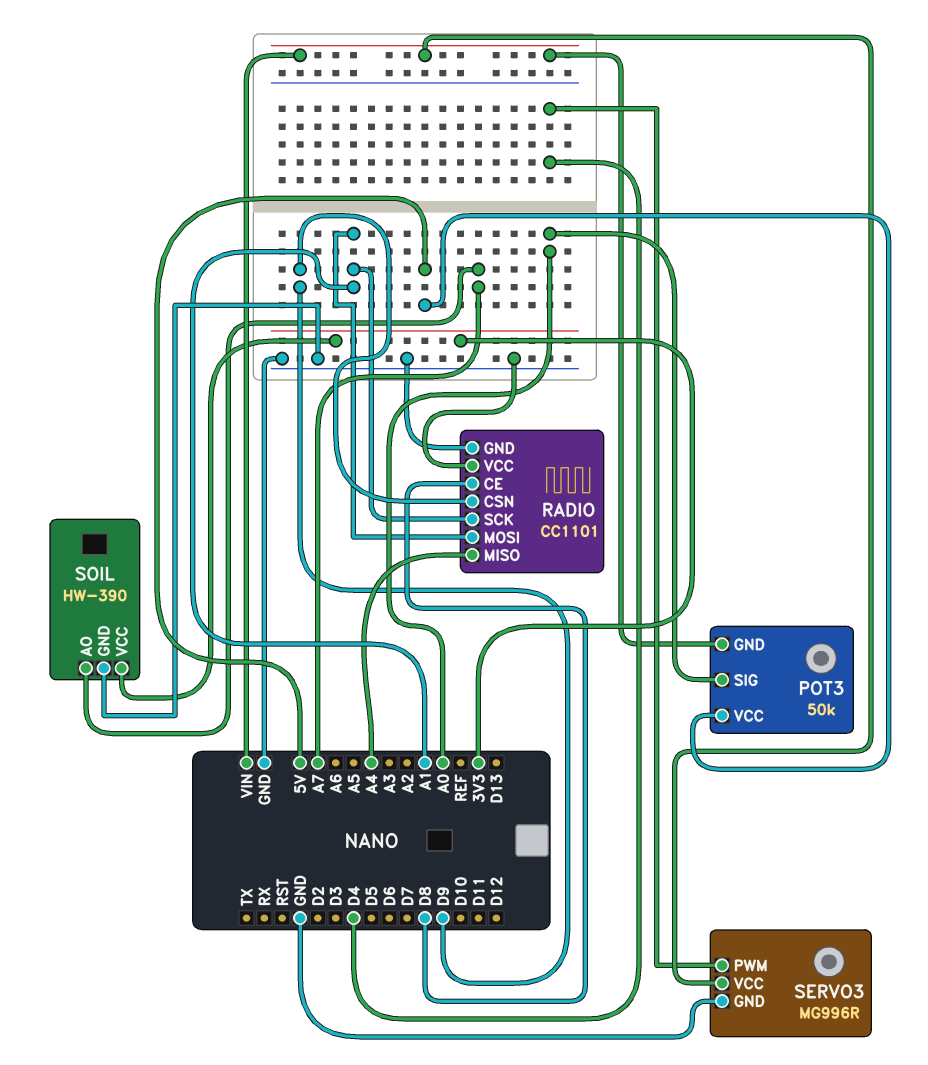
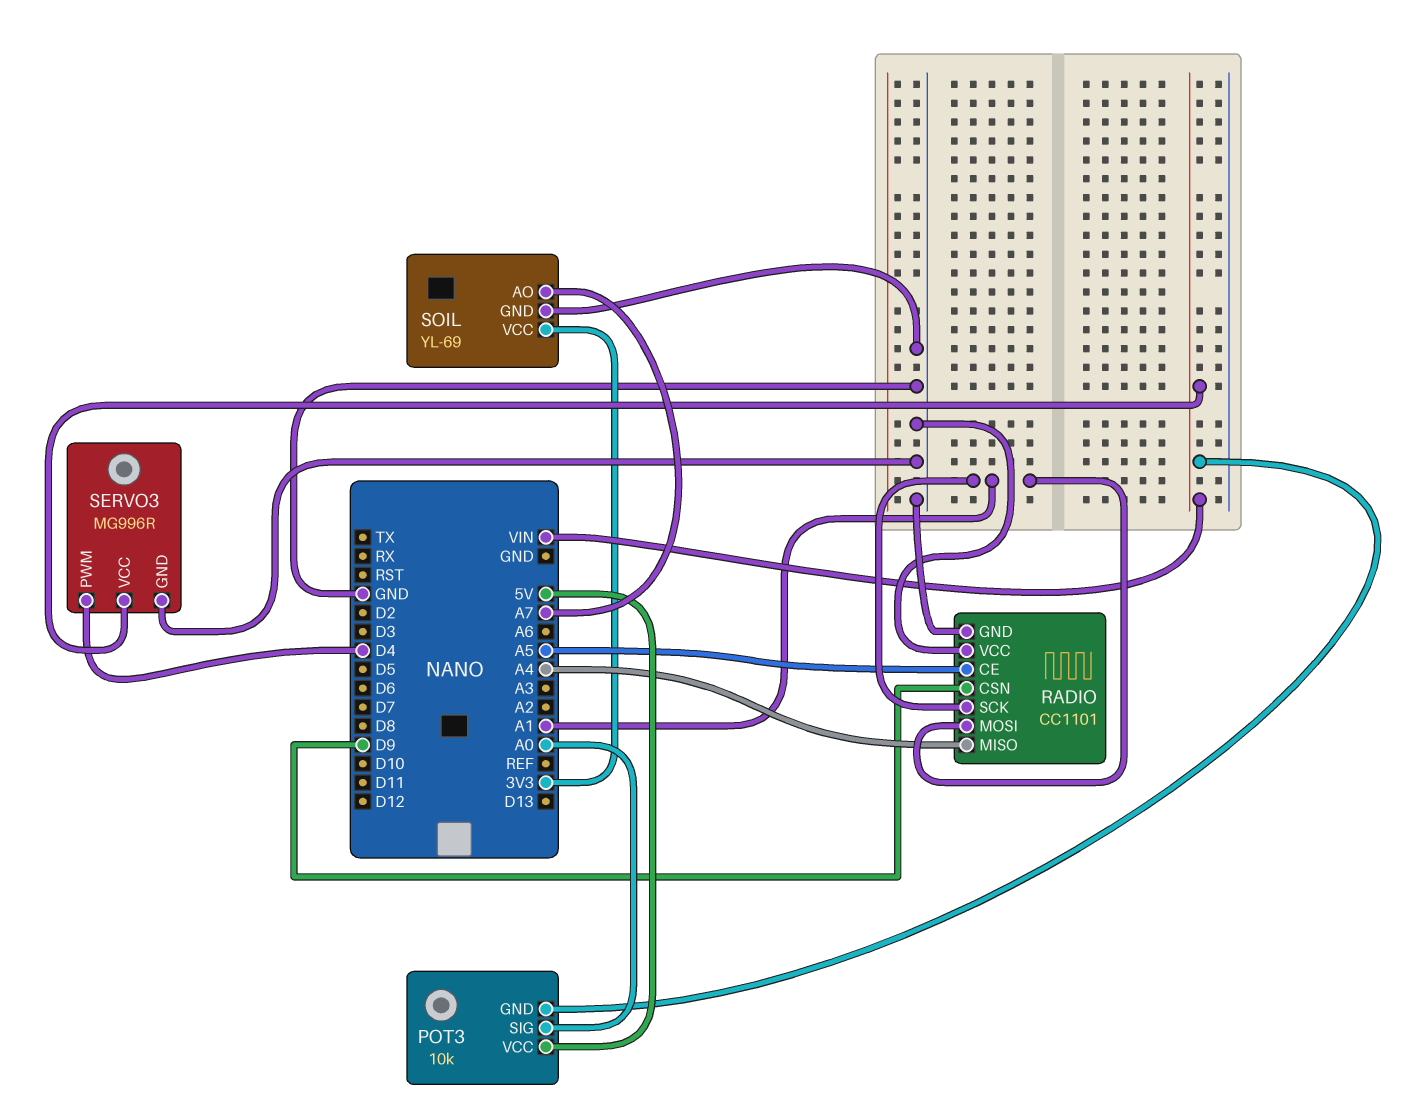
POT3: 50k -> 10k
RADIO pin CE: D8 -> A5
SOIL: HW-390 -> YL-69

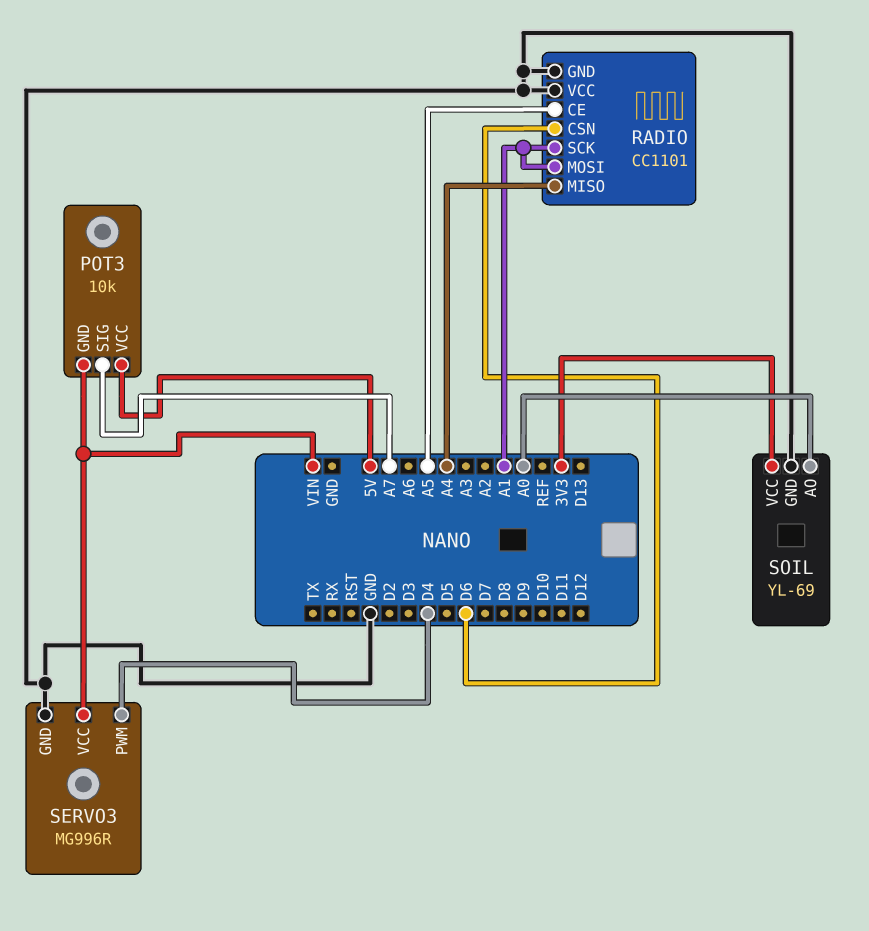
POT3 pin SIG: A0 -> A7
RADIO pin CSN: D9 -> D6
SOIL pin AO: A7 -> A0

